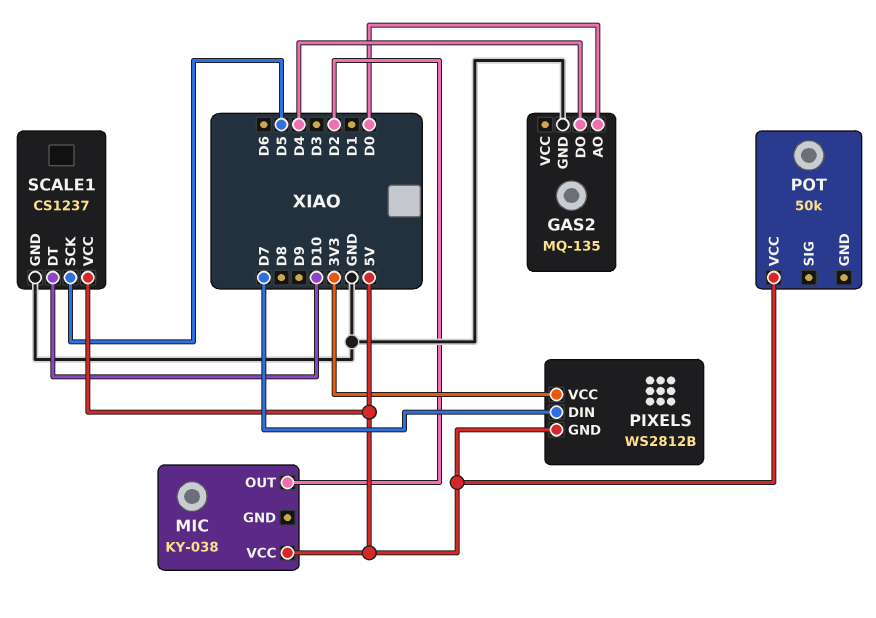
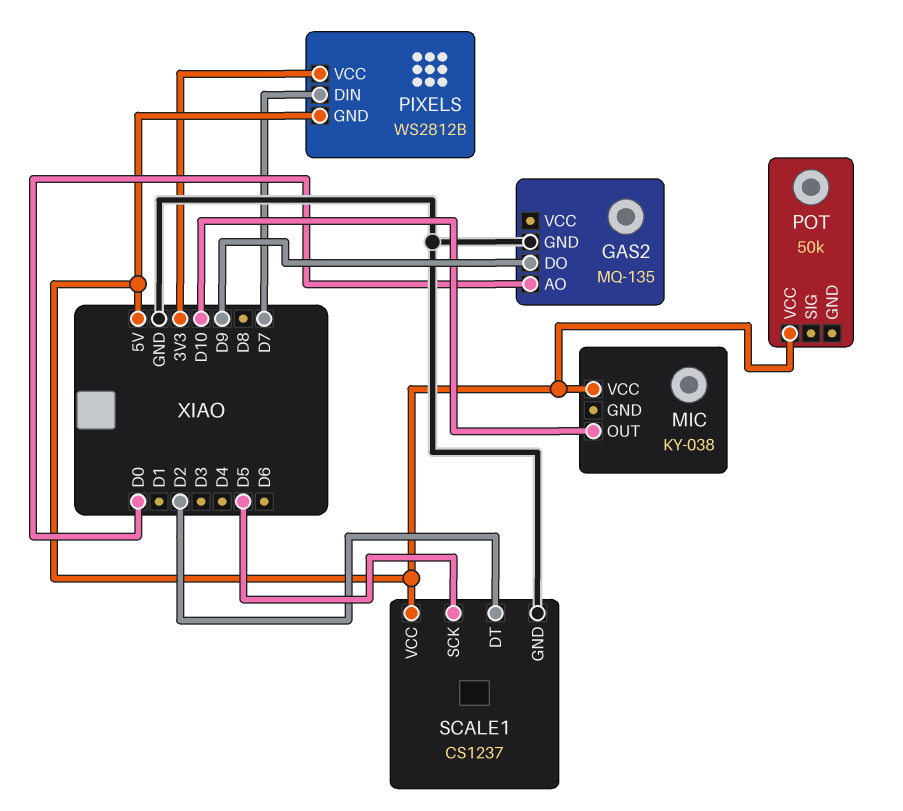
GAS2 pin DO: D4 -> D9
MIC pin OUT: D2 -> D10
SCALE1 pin DT: D10 -> D2

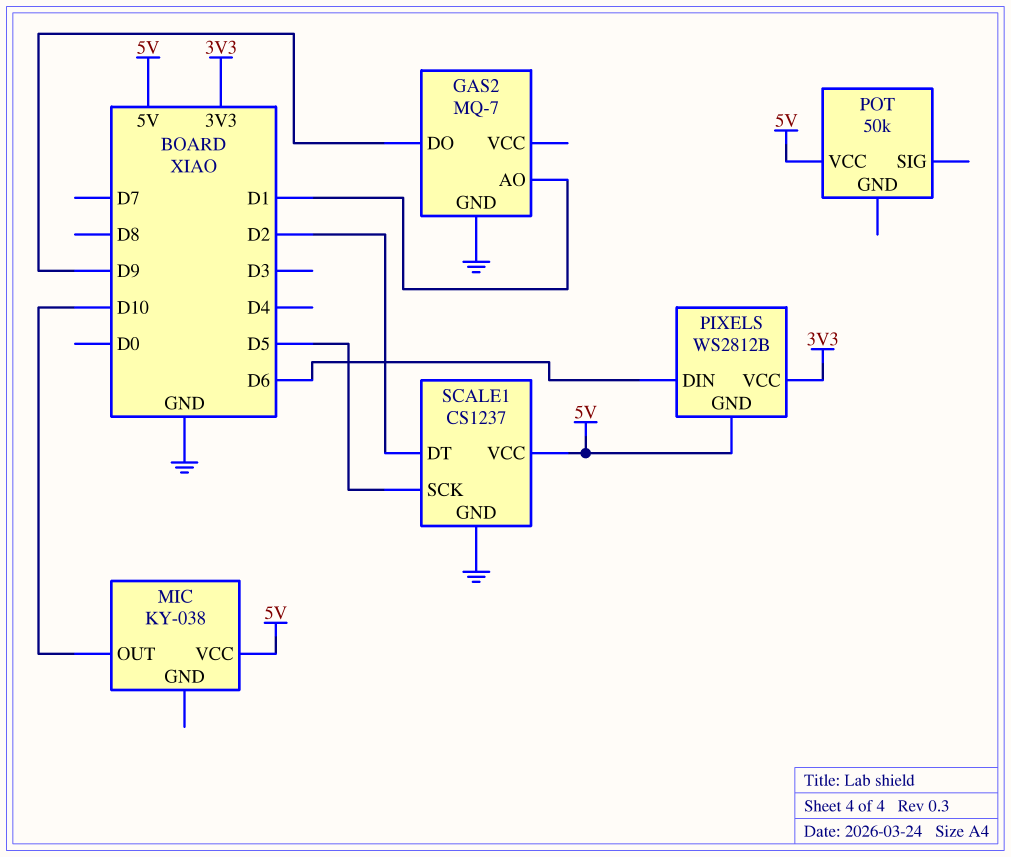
GAS2: MQ-135 -> MQ-7
GAS2 pin AO: D0 -> D1
PIXELS pin DIN: D7 -> D6

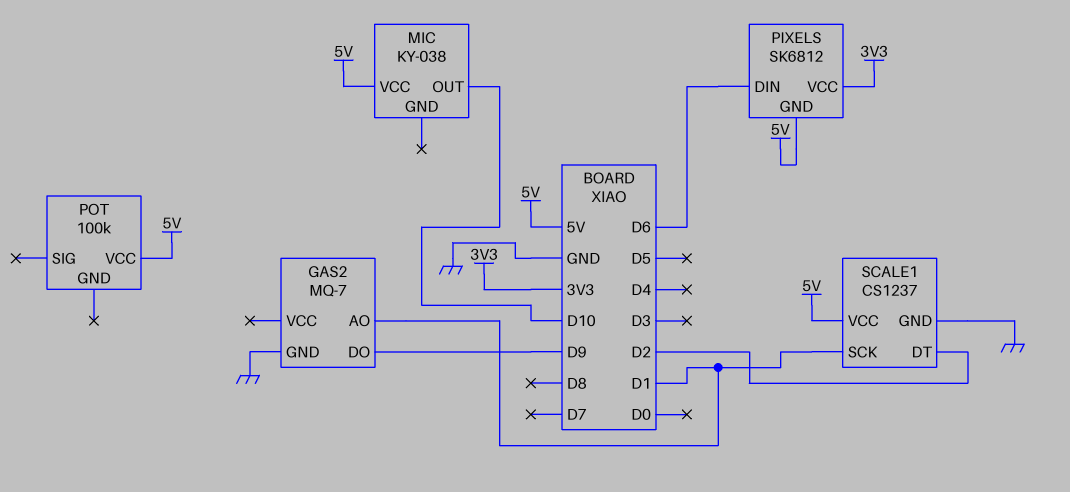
PIXELS: WS2812B -> SK6812
POT: 50k -> 100k
SCALE1 pin SCK: D5 -> D1

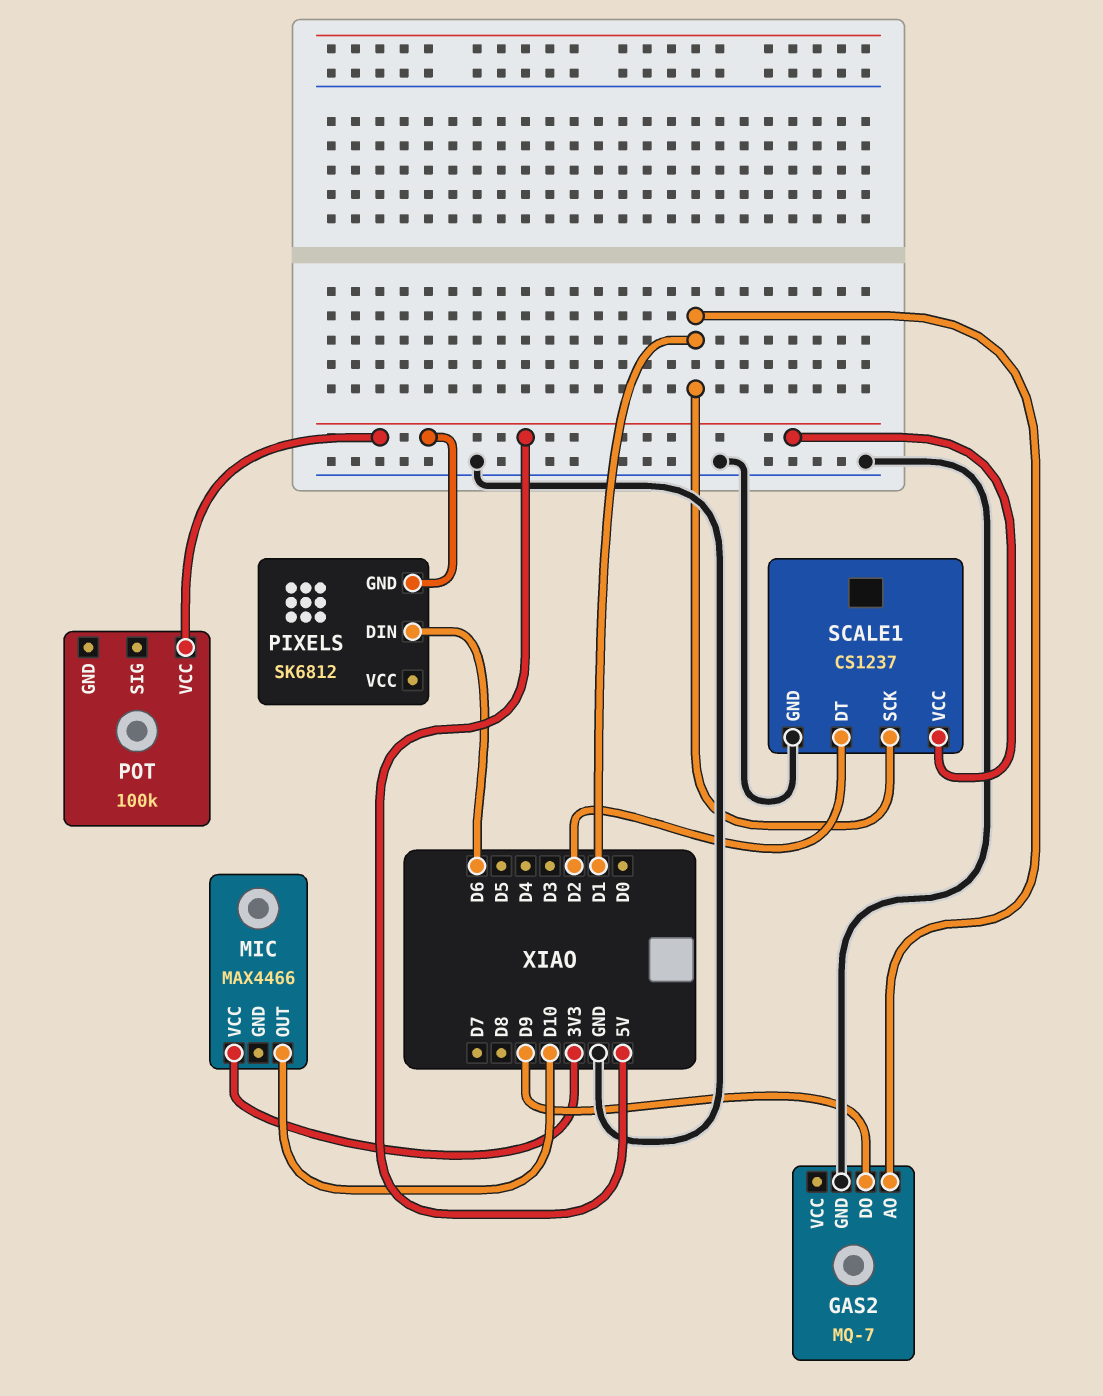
MIC: KY-038 -> MAX4466
MIC pin VCC: 5V -> 3V3
PIXELS pin VCC: 3V3 -> none

